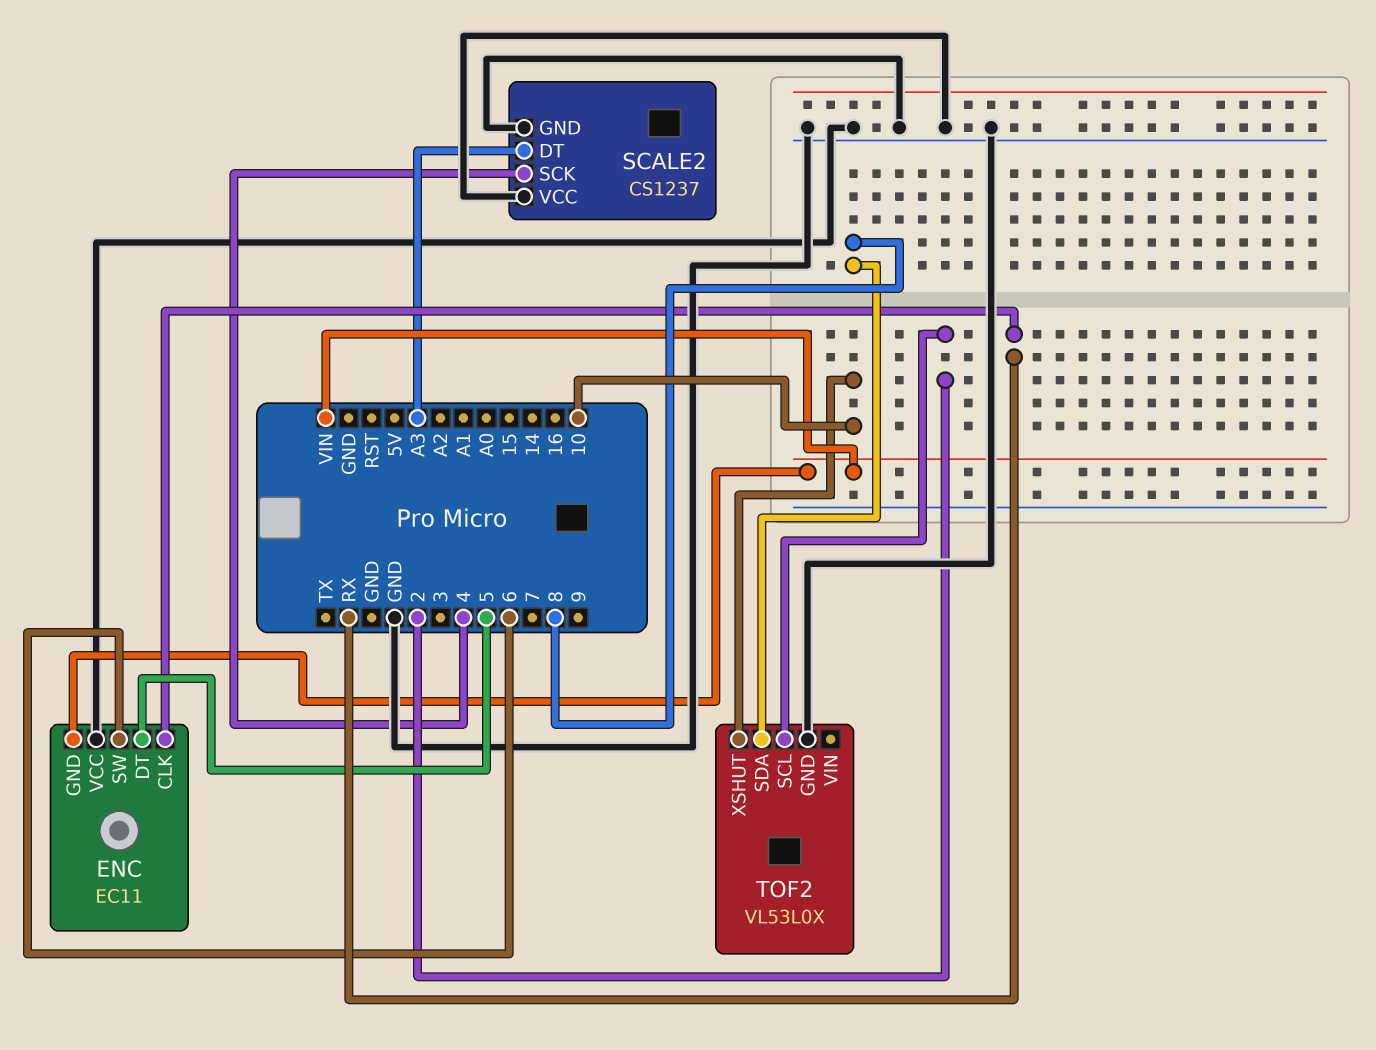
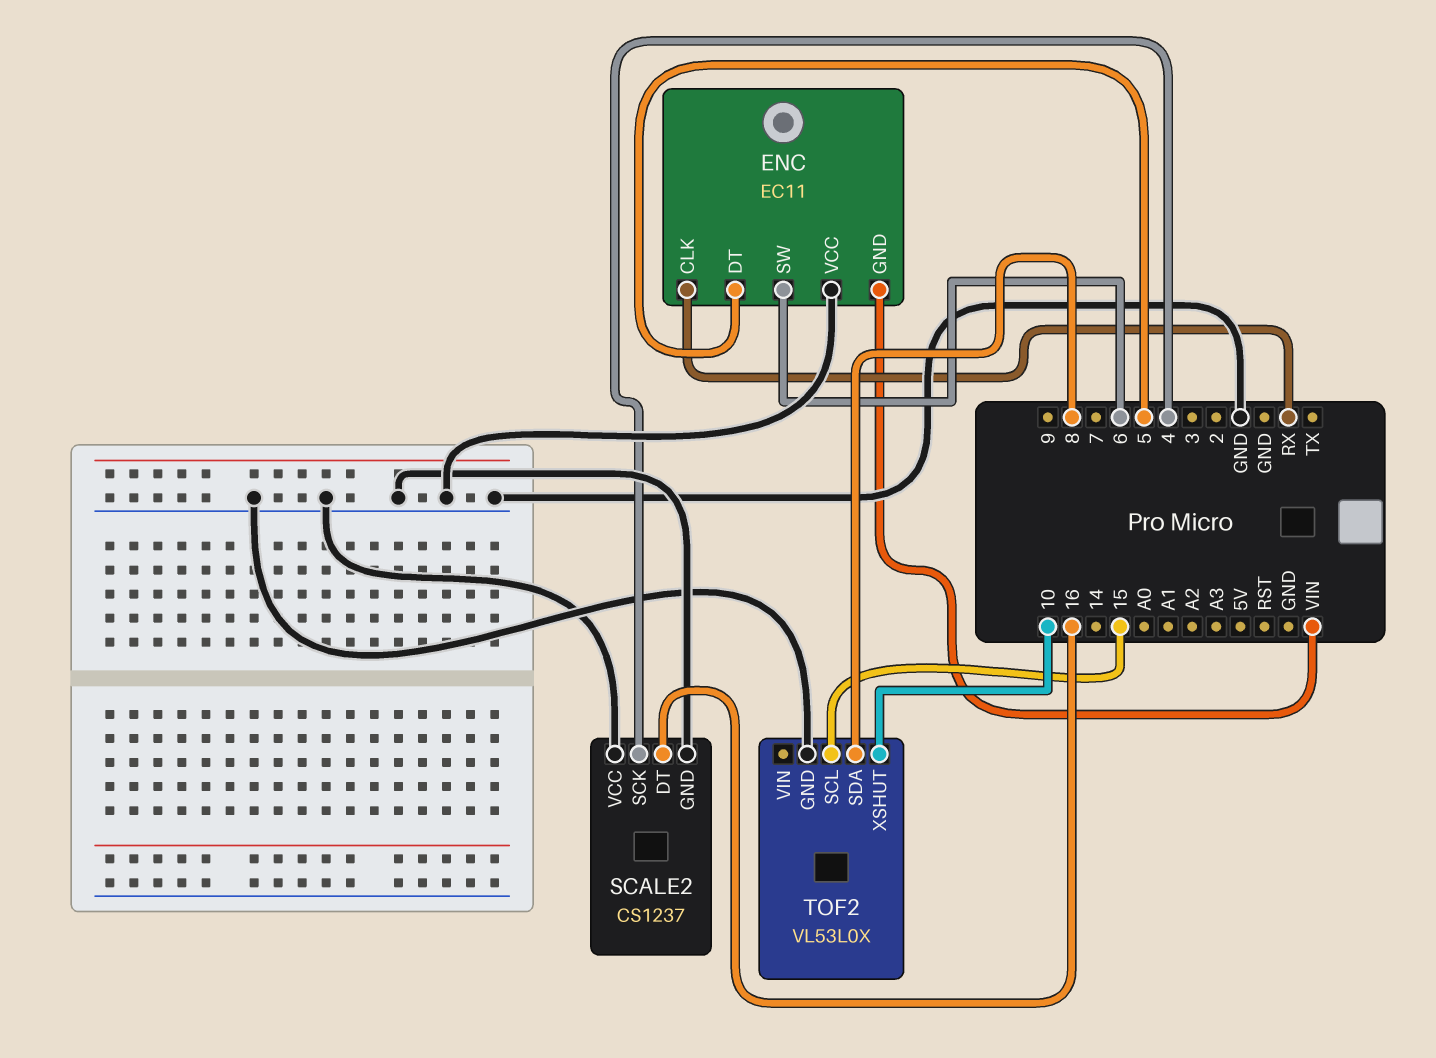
SCALE2 pin DT: A3 -> 16
TOF2 pin SCL: 2 -> 15

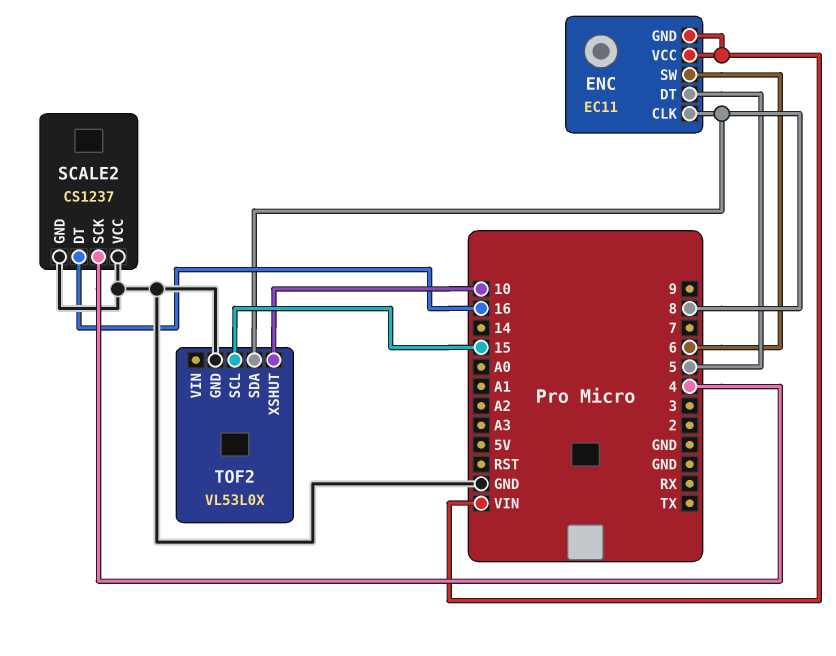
ENC pin CLK: RX -> 8
ENC pin VCC: GND -> VIN

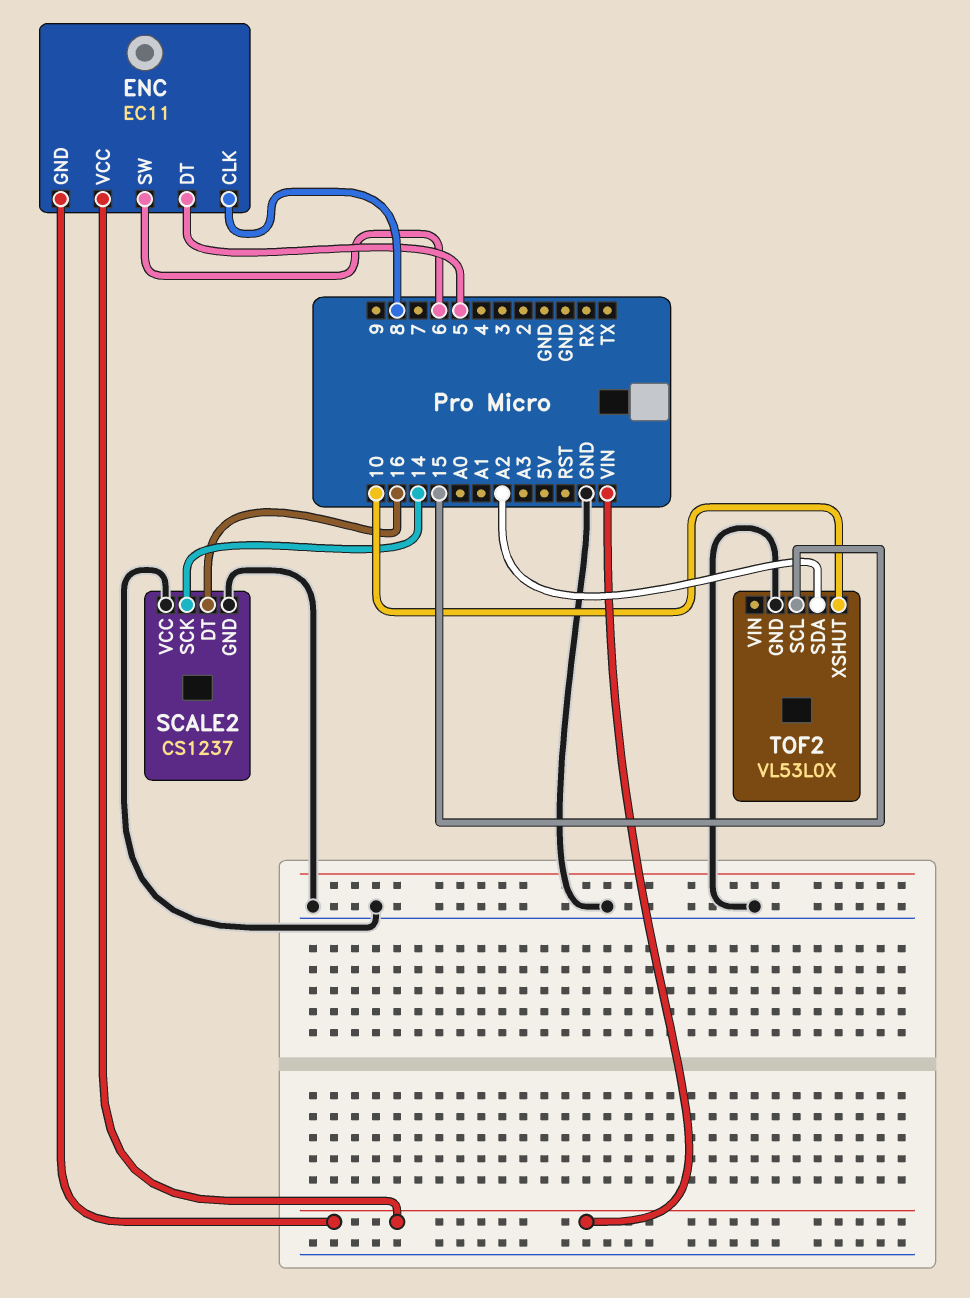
SCALE2 pin SCK: 4 -> 14
TOF2 pin SDA: 8 -> A2

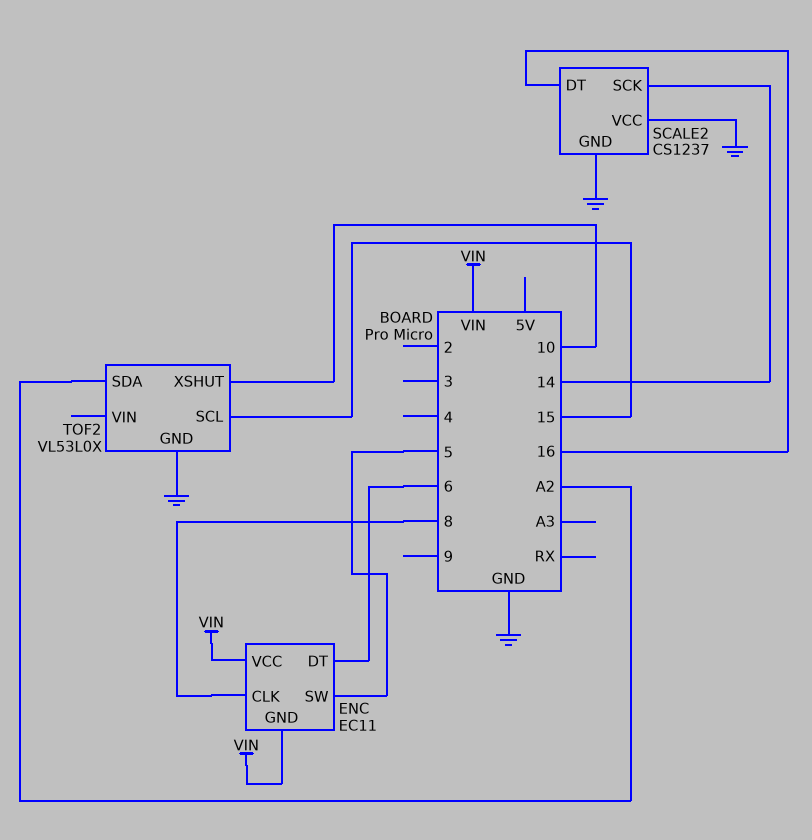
ENC pin DT: 5 -> 6
ENC pin SW: 6 -> 5

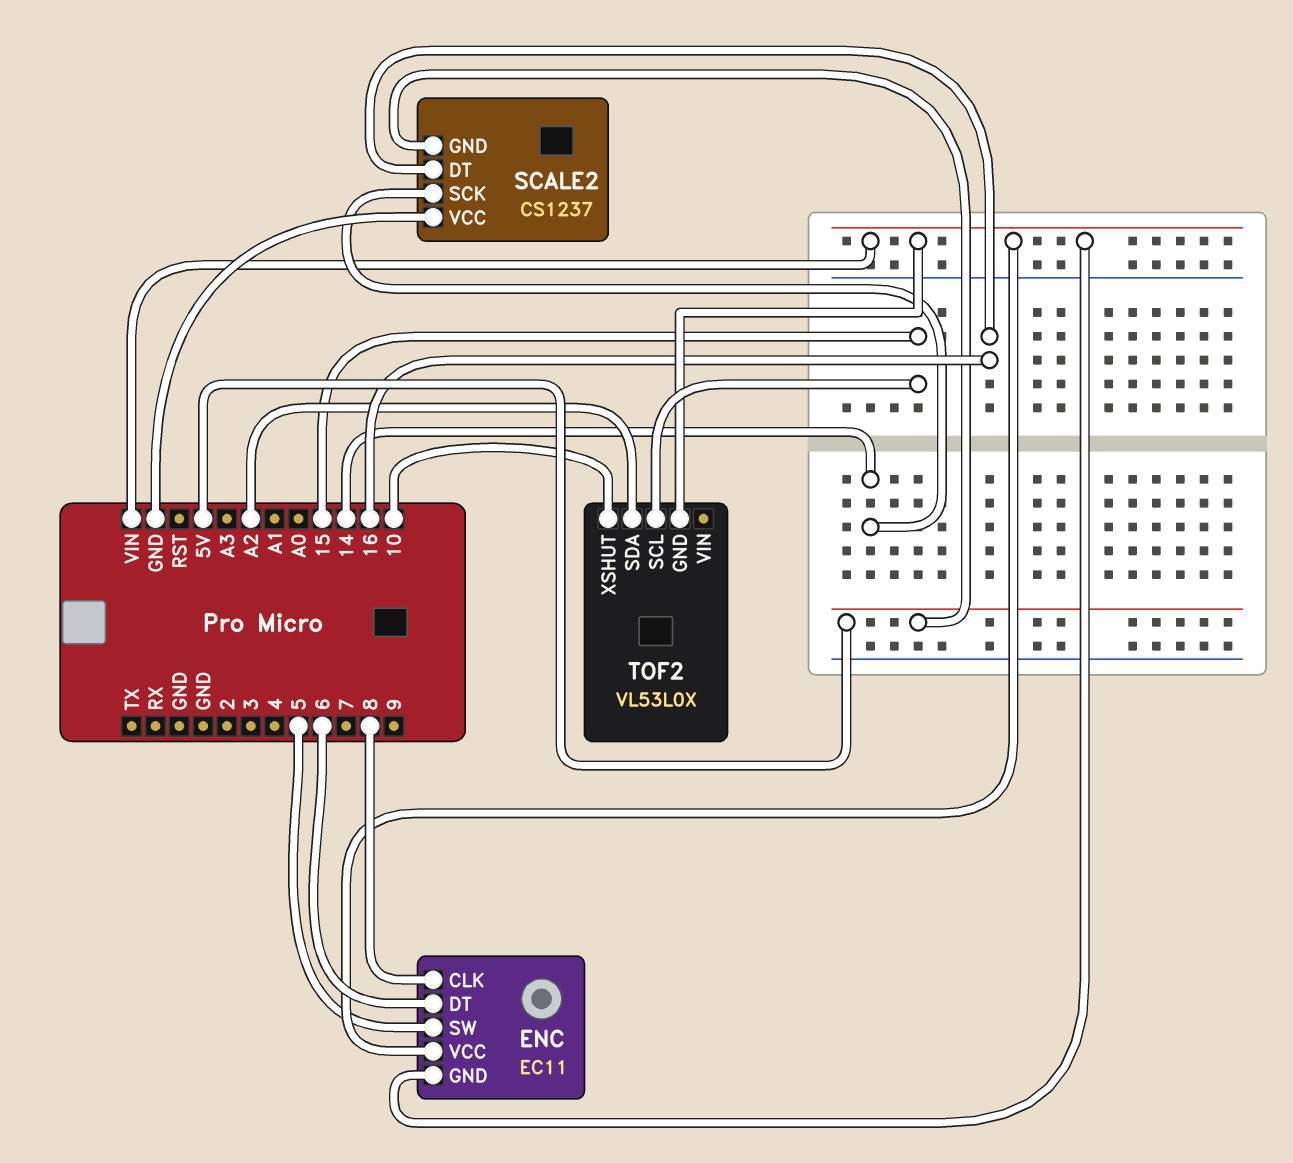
SCALE2 pin GND: GND -> 5V
TOF2 pin GND: GND -> VIN

